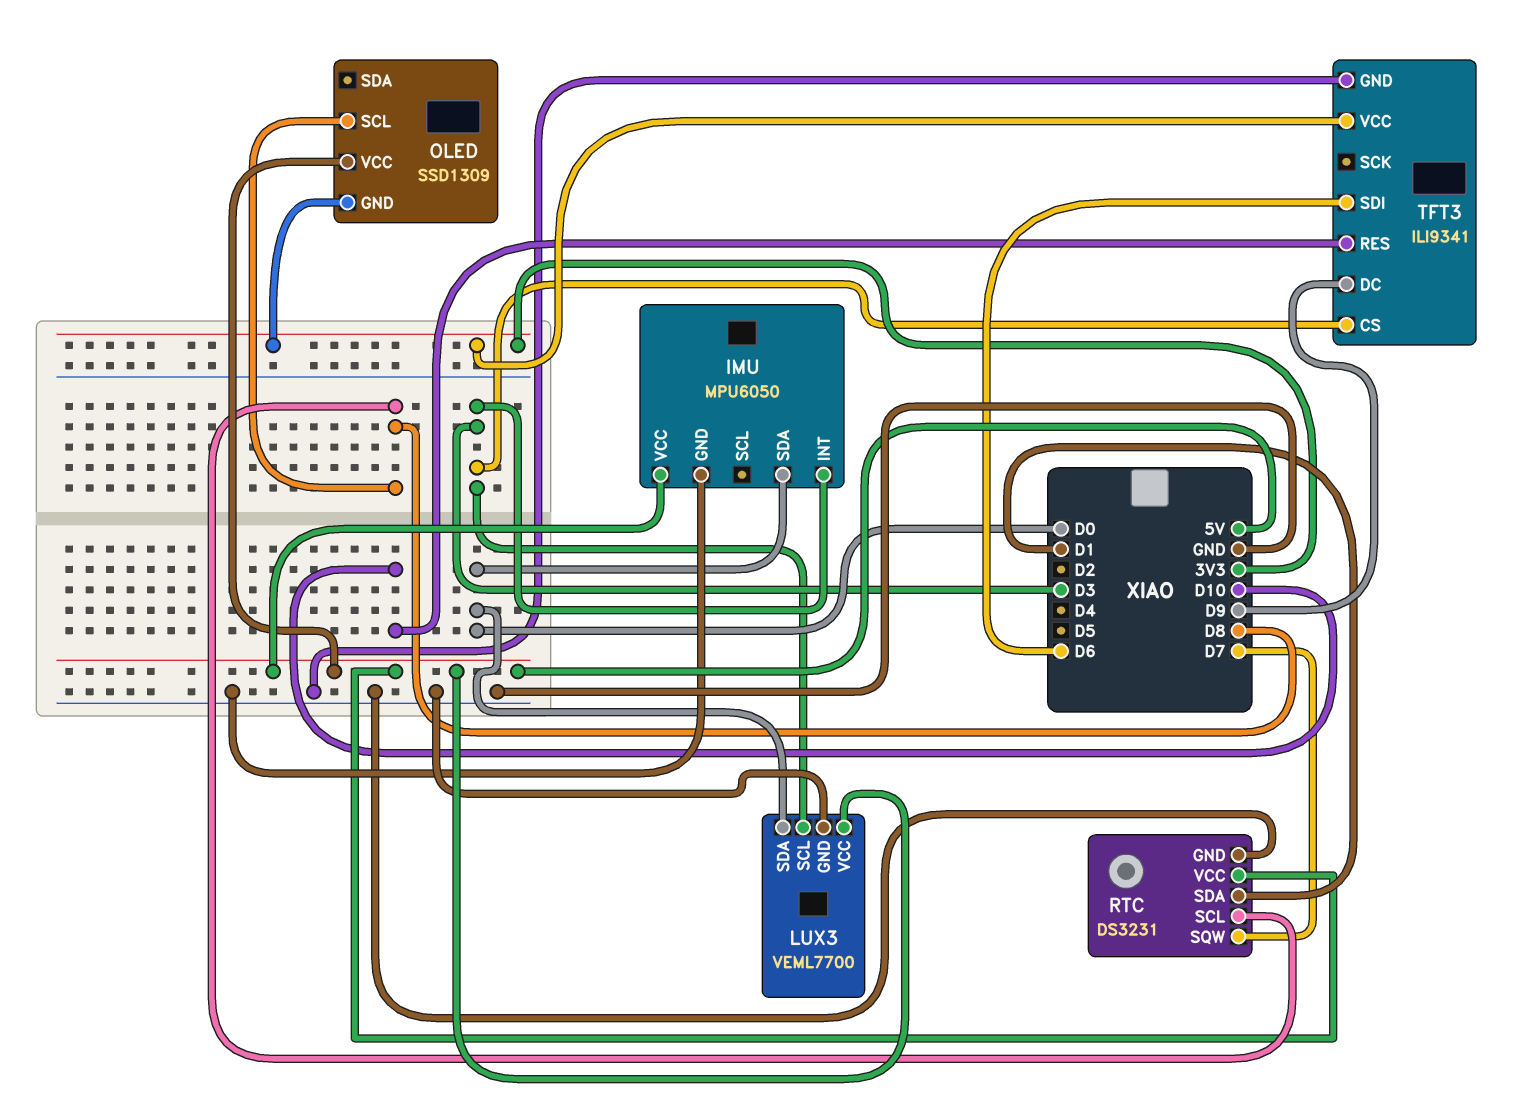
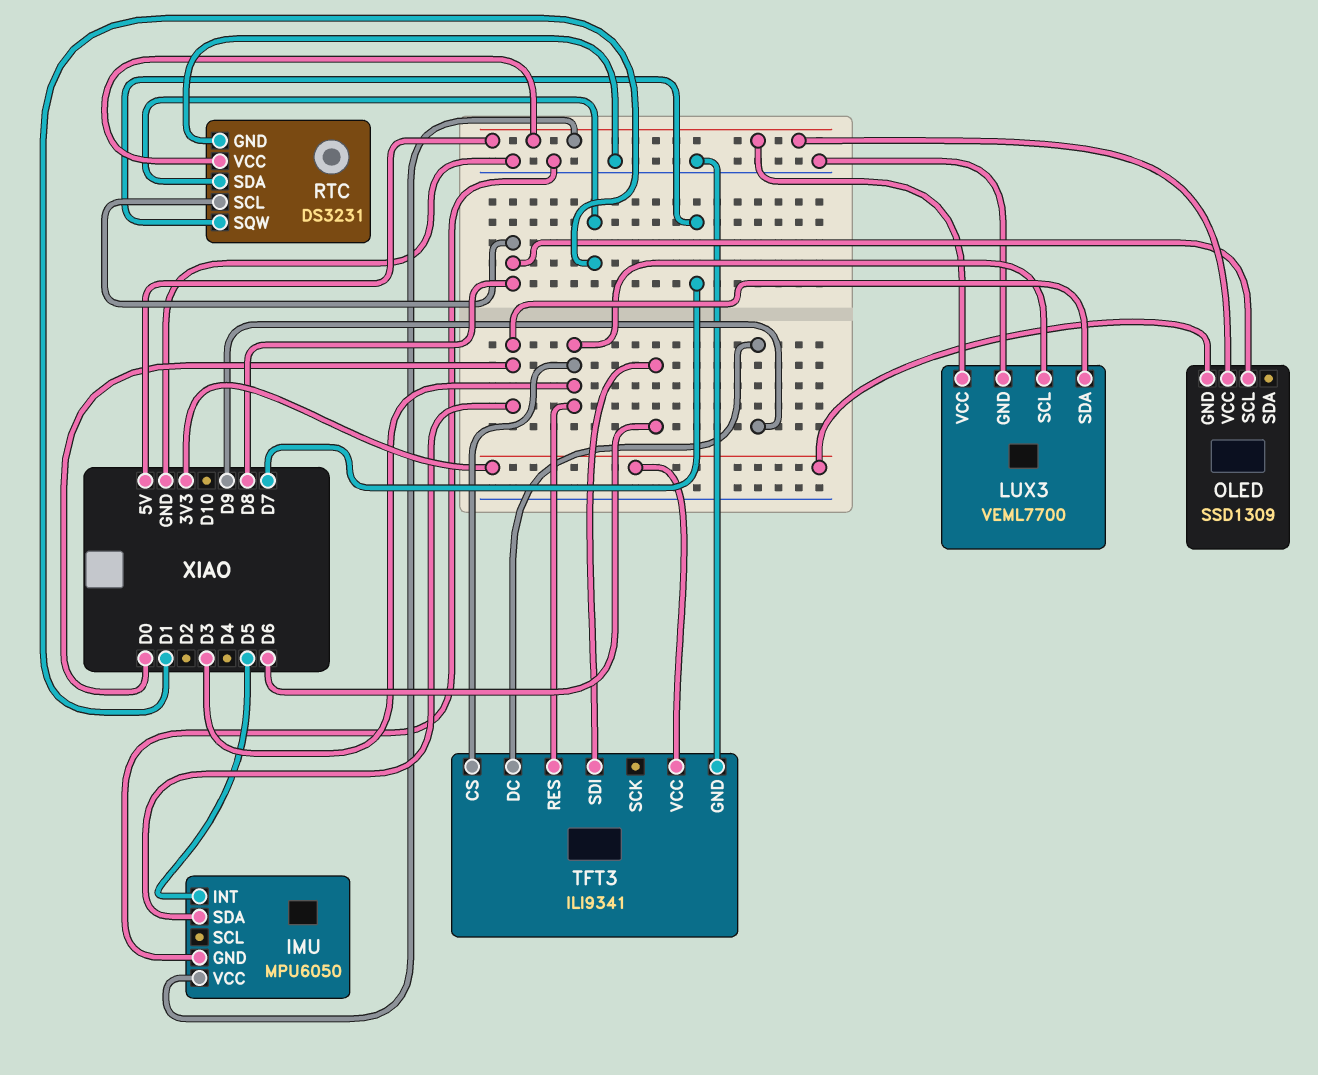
IMU pin INT: D3 -> D5
TFT3 pin RES: D10 -> D3

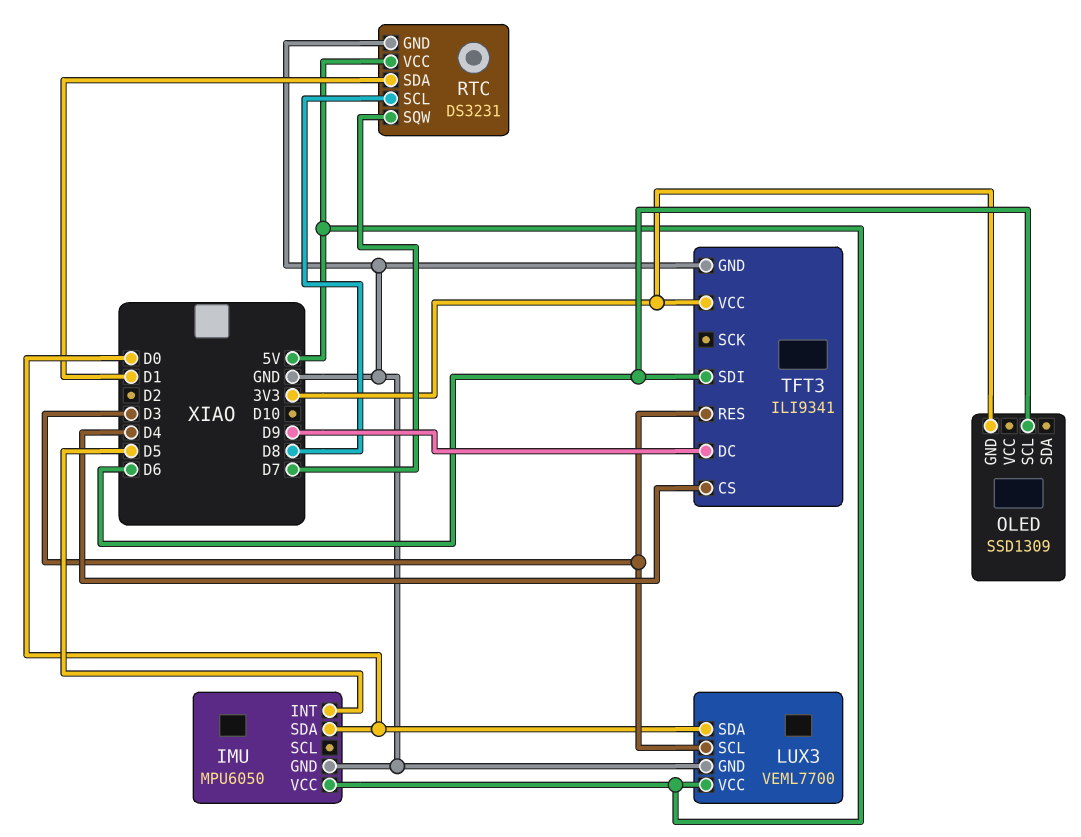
OLED pin SCL: D8 -> D6
OLED pin VCC: 5V -> none
TFT3 pin CS: D3 -> D4

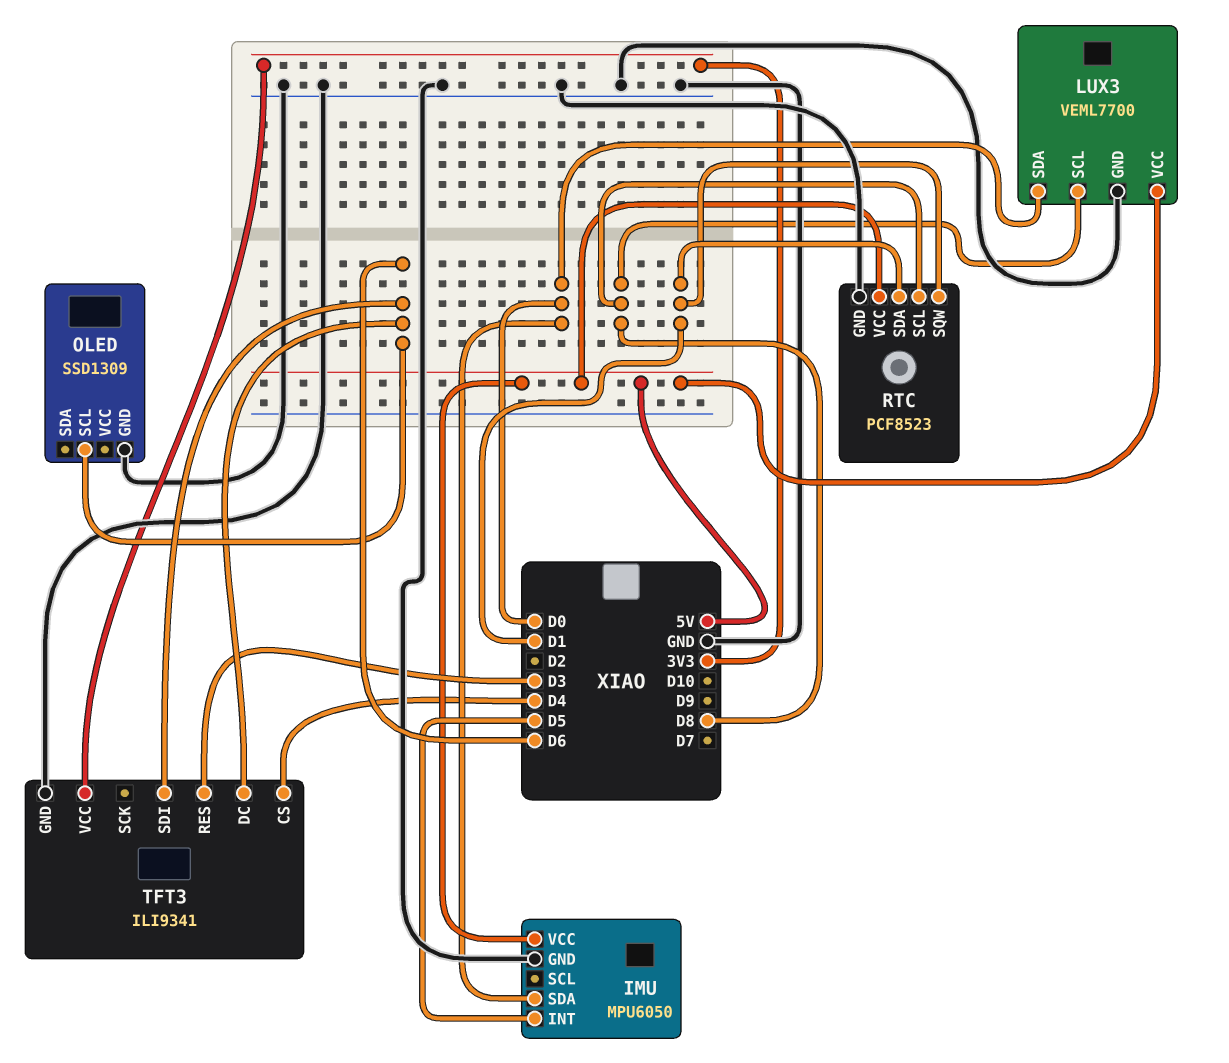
LUX3 pin SCL: D3 -> D8
OLED pin GND: 3V3 -> GND
RTC: DS3231 -> PCF8523
RTC pin SQW: D7 -> D1
TFT3 pin DC: D9 -> D6

